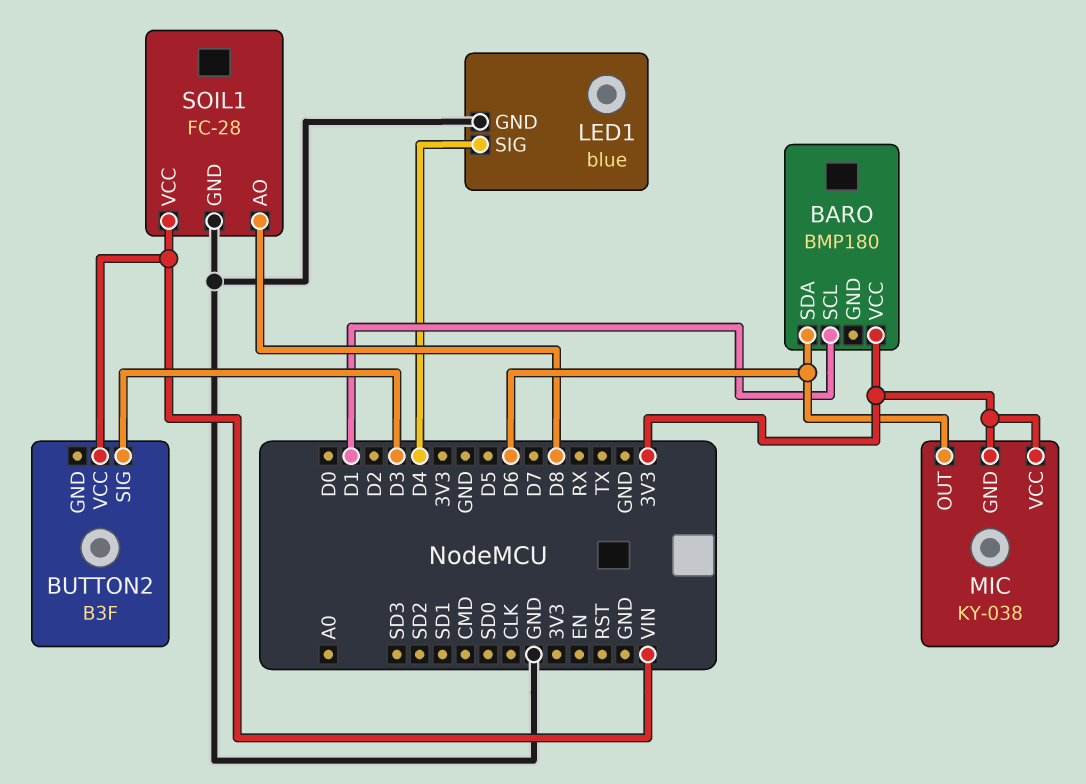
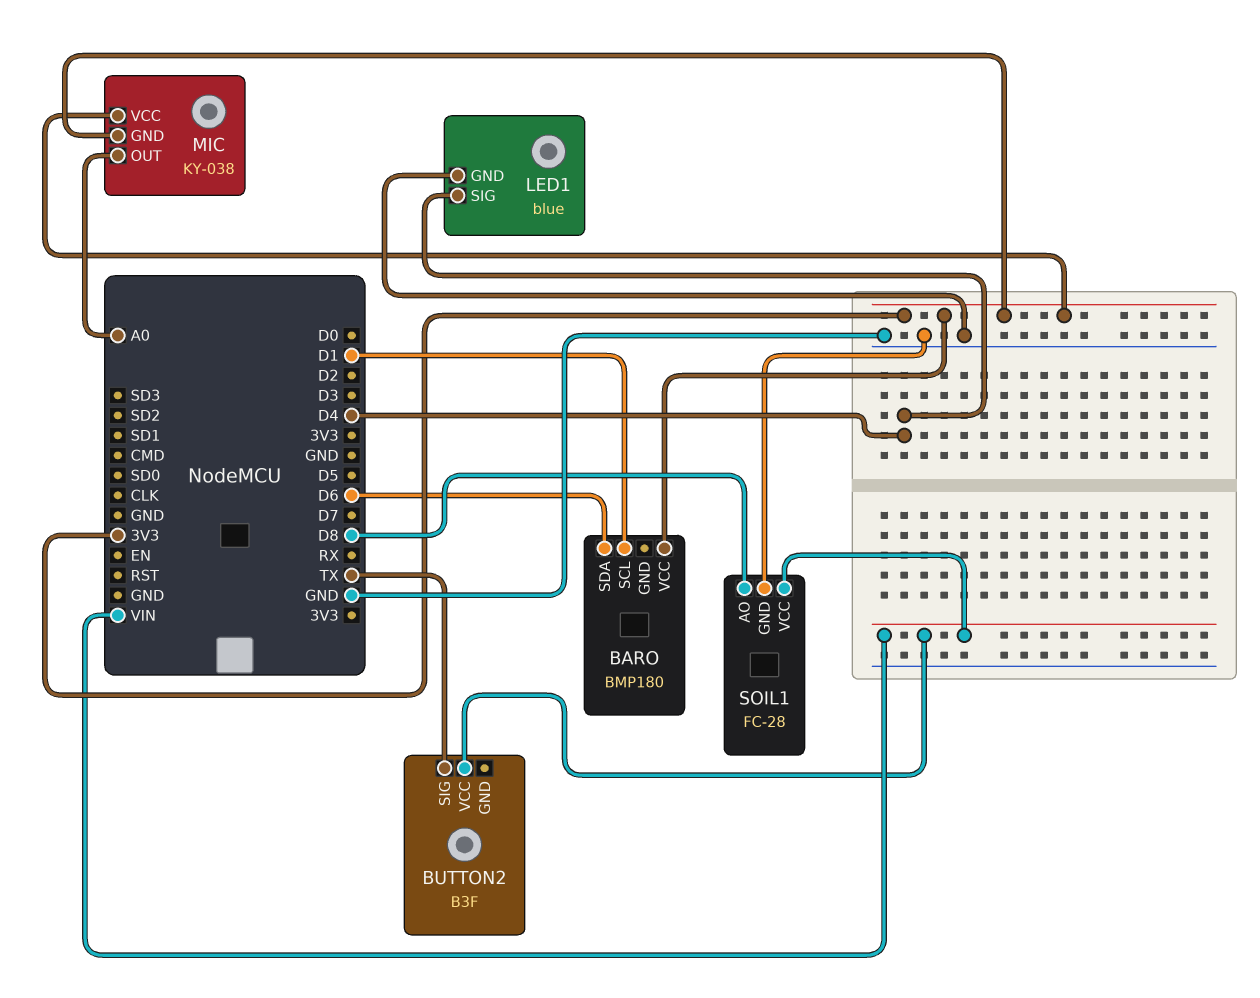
BUTTON2 pin SIG: D3 -> TX
MIC pin OUT: D6 -> A0

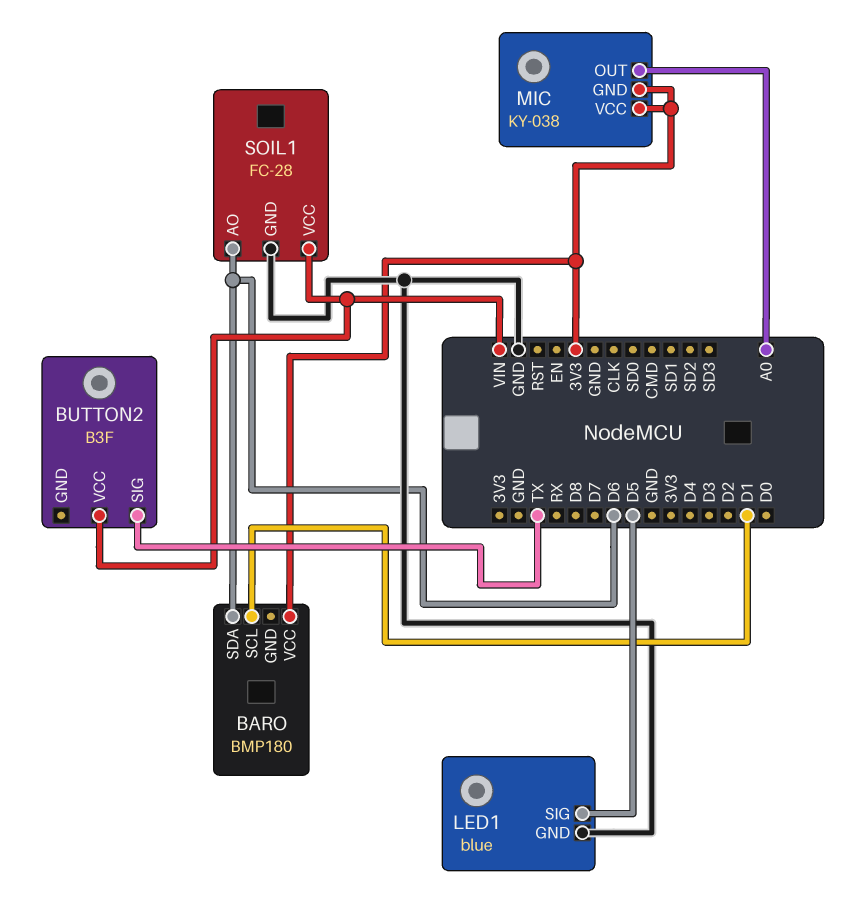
LED1 pin SIG: D4 -> D5
SOIL1 pin AO: D8 -> D6

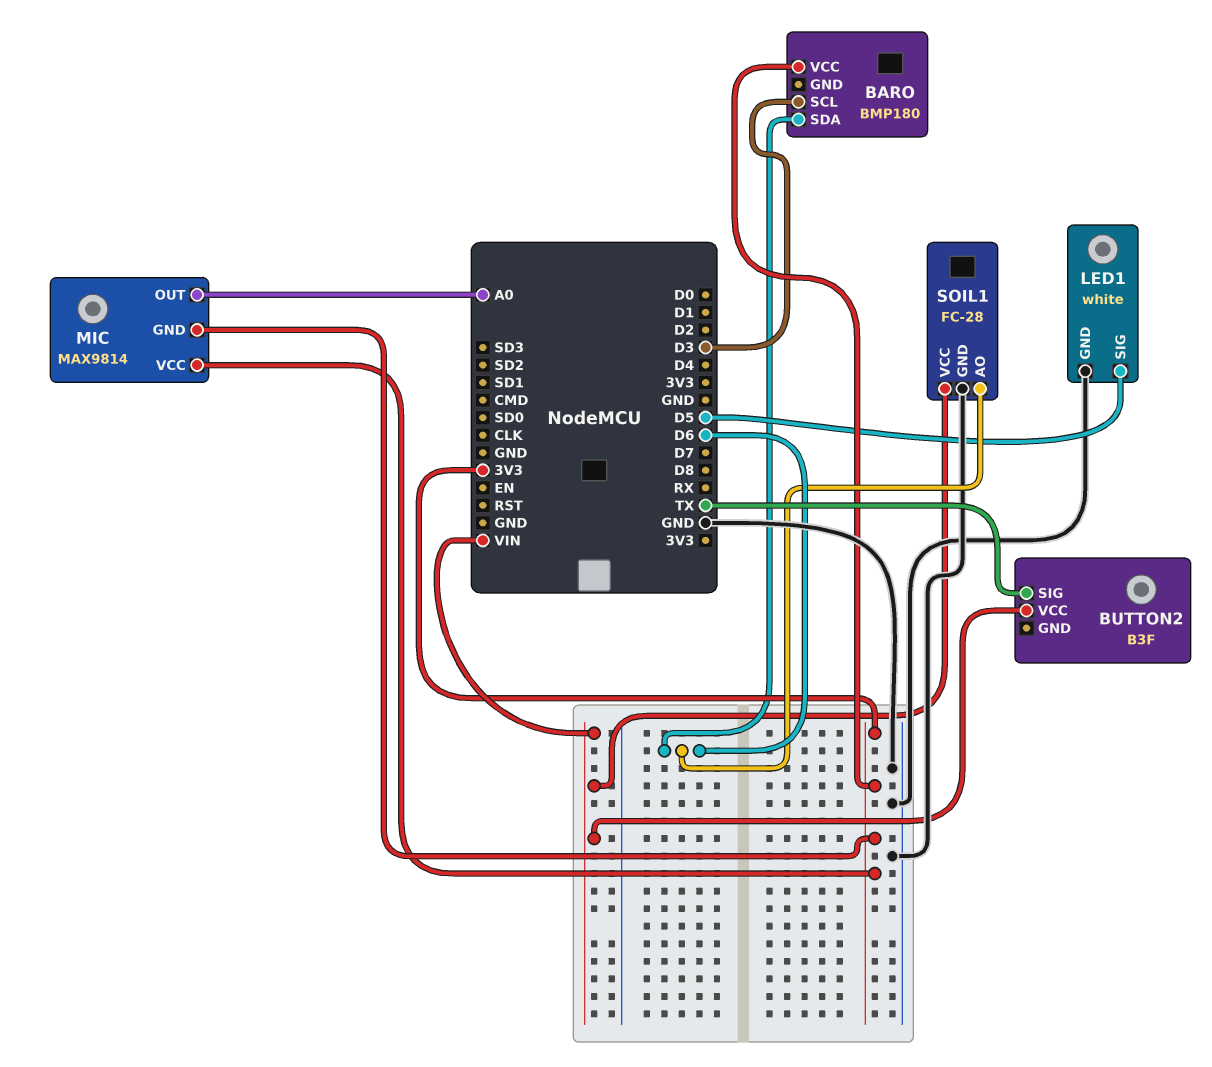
BARO pin SCL: D1 -> D3
LED1: blue -> white
MIC: KY-038 -> MAX9814

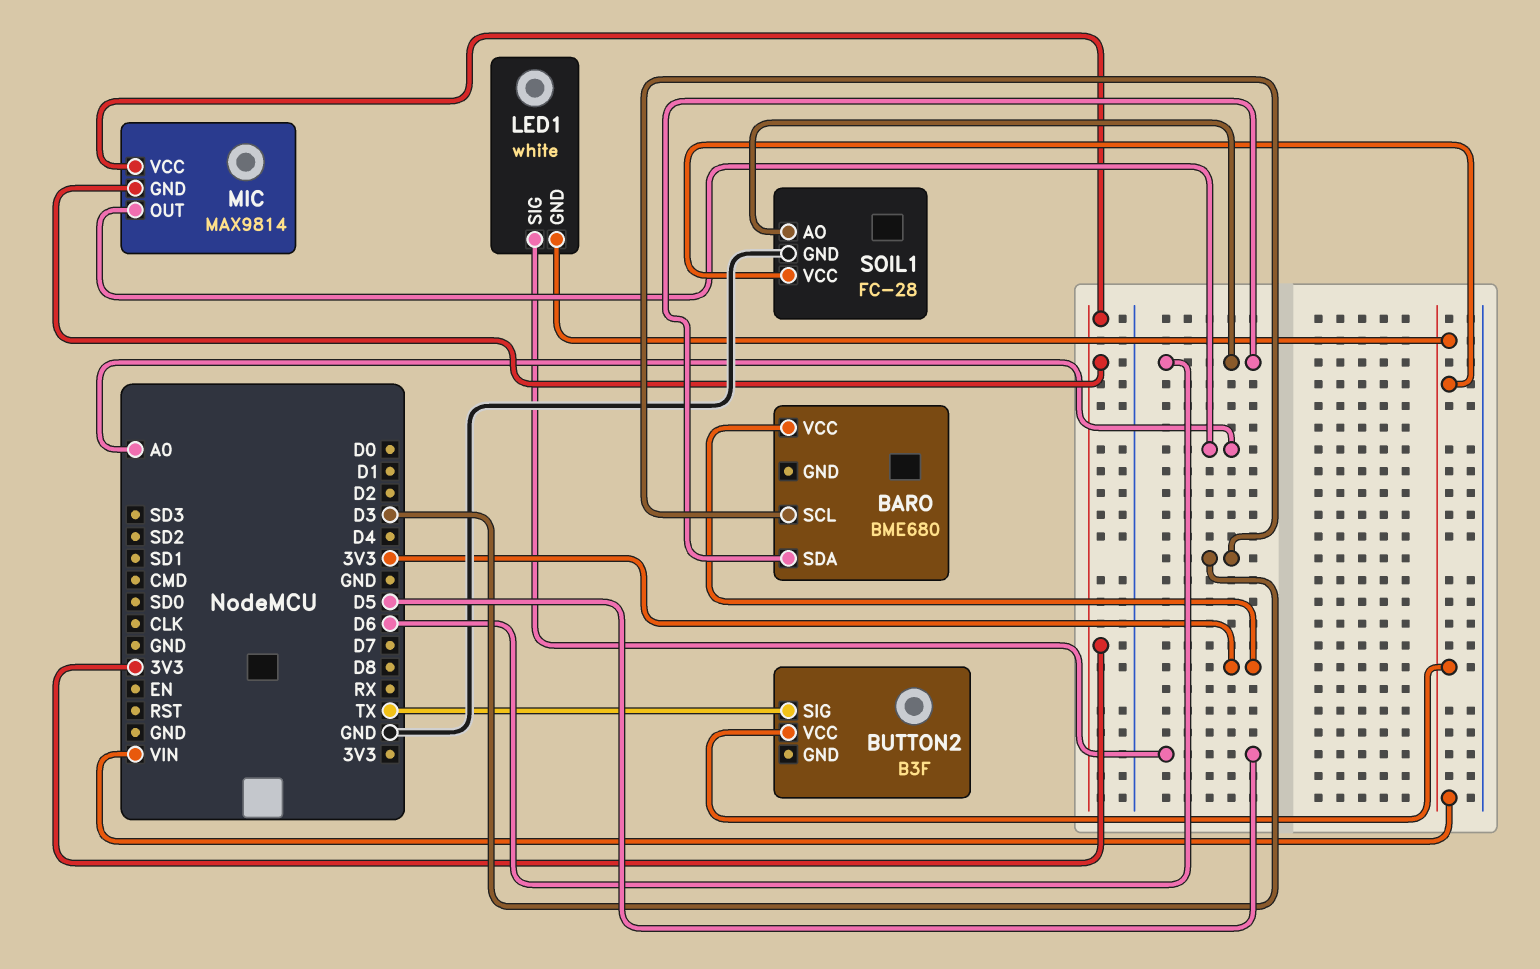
BARO: BMP180 -> BME680
LED1 pin GND: GND -> VIN

